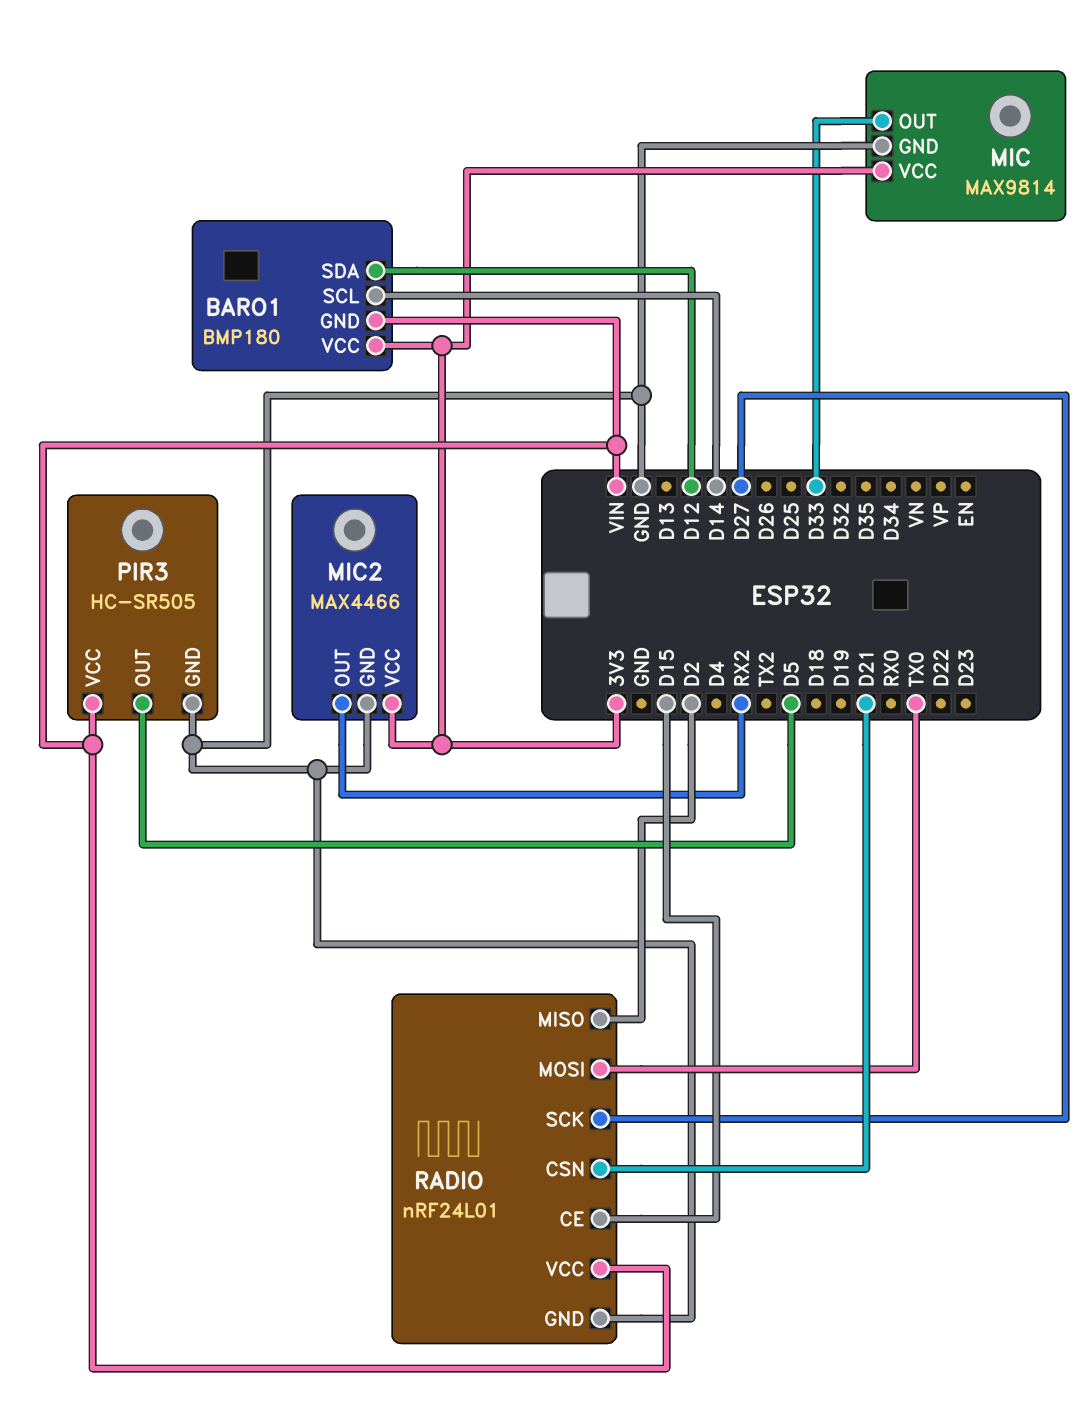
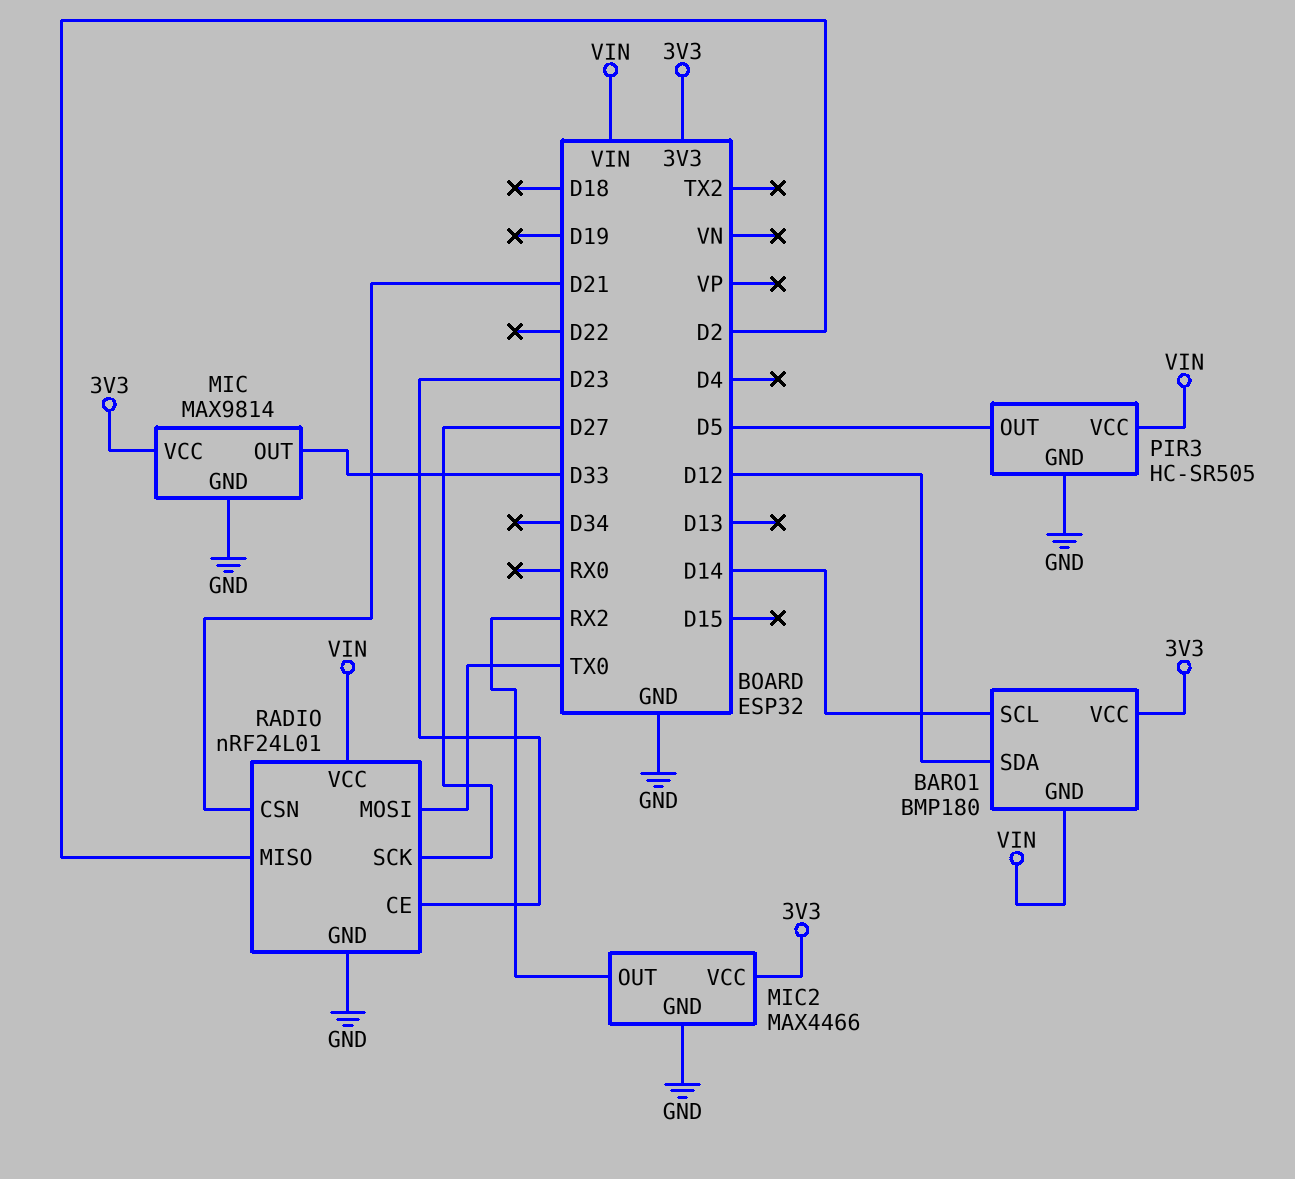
RADIO pin CE: D15 -> D23

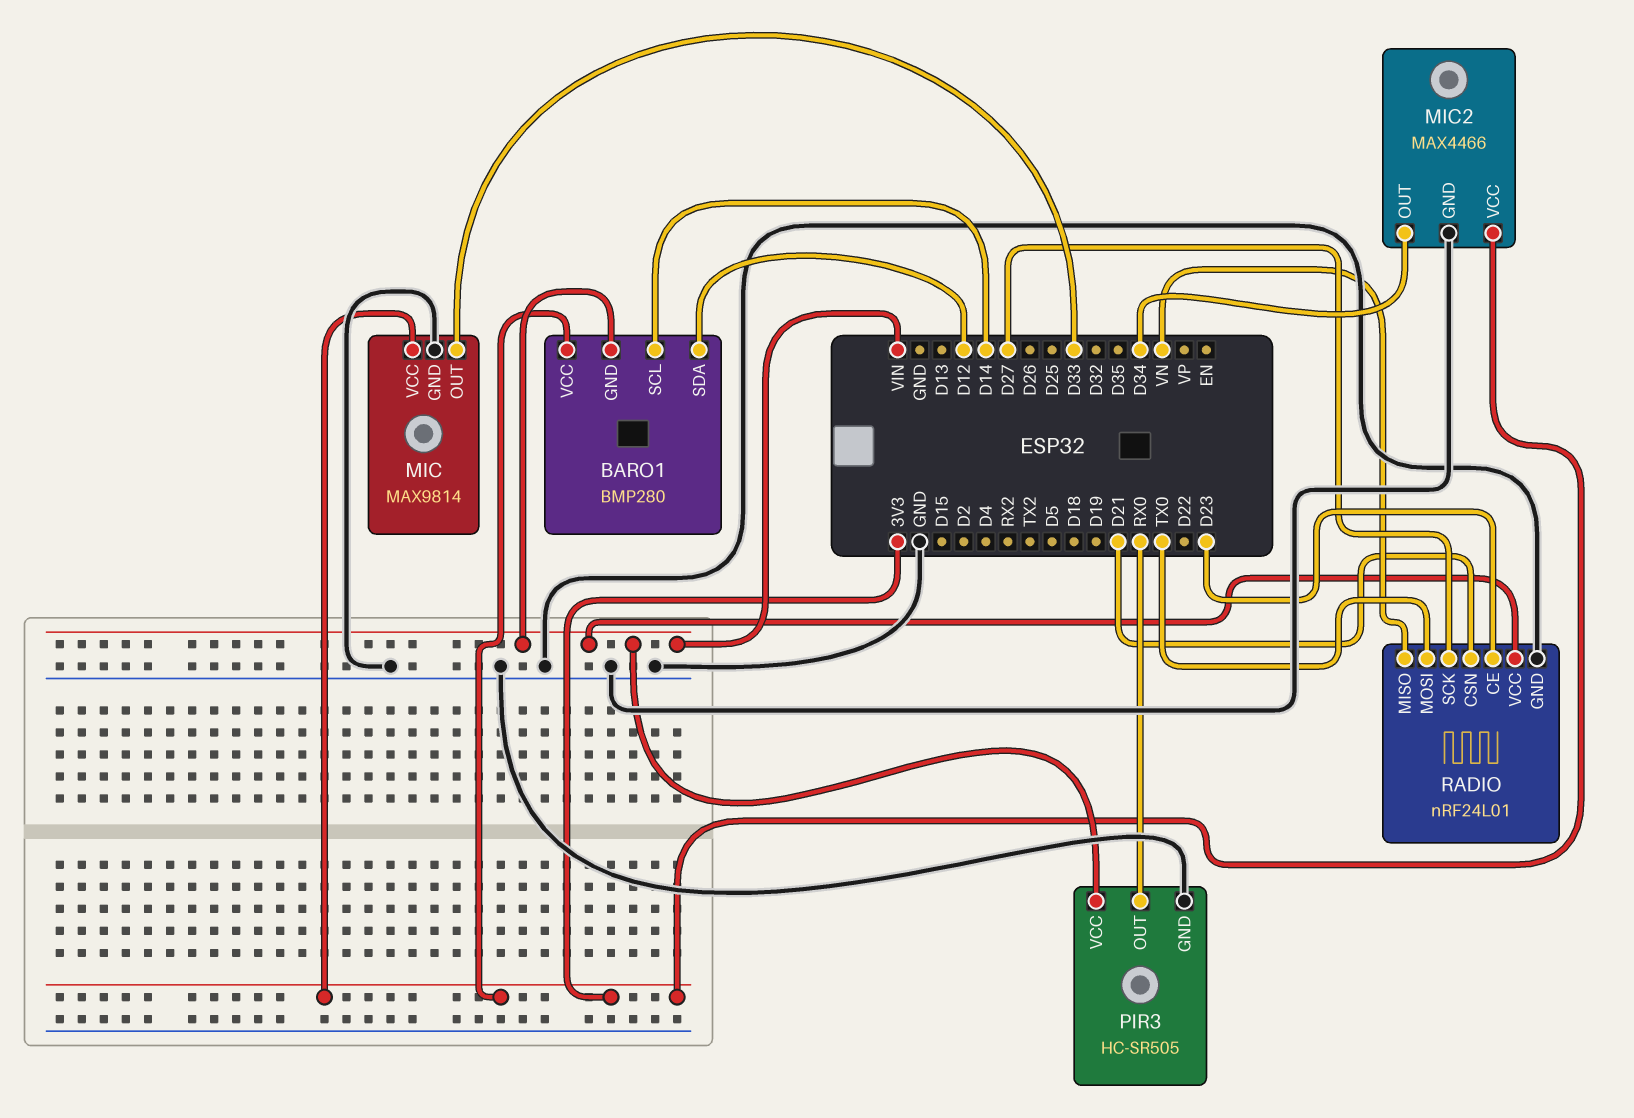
BARO1: BMP180 -> BMP280
MIC2 pin OUT: RX2 -> D34
PIR3 pin OUT: D5 -> RX0
RADIO pin MISO: D2 -> VN

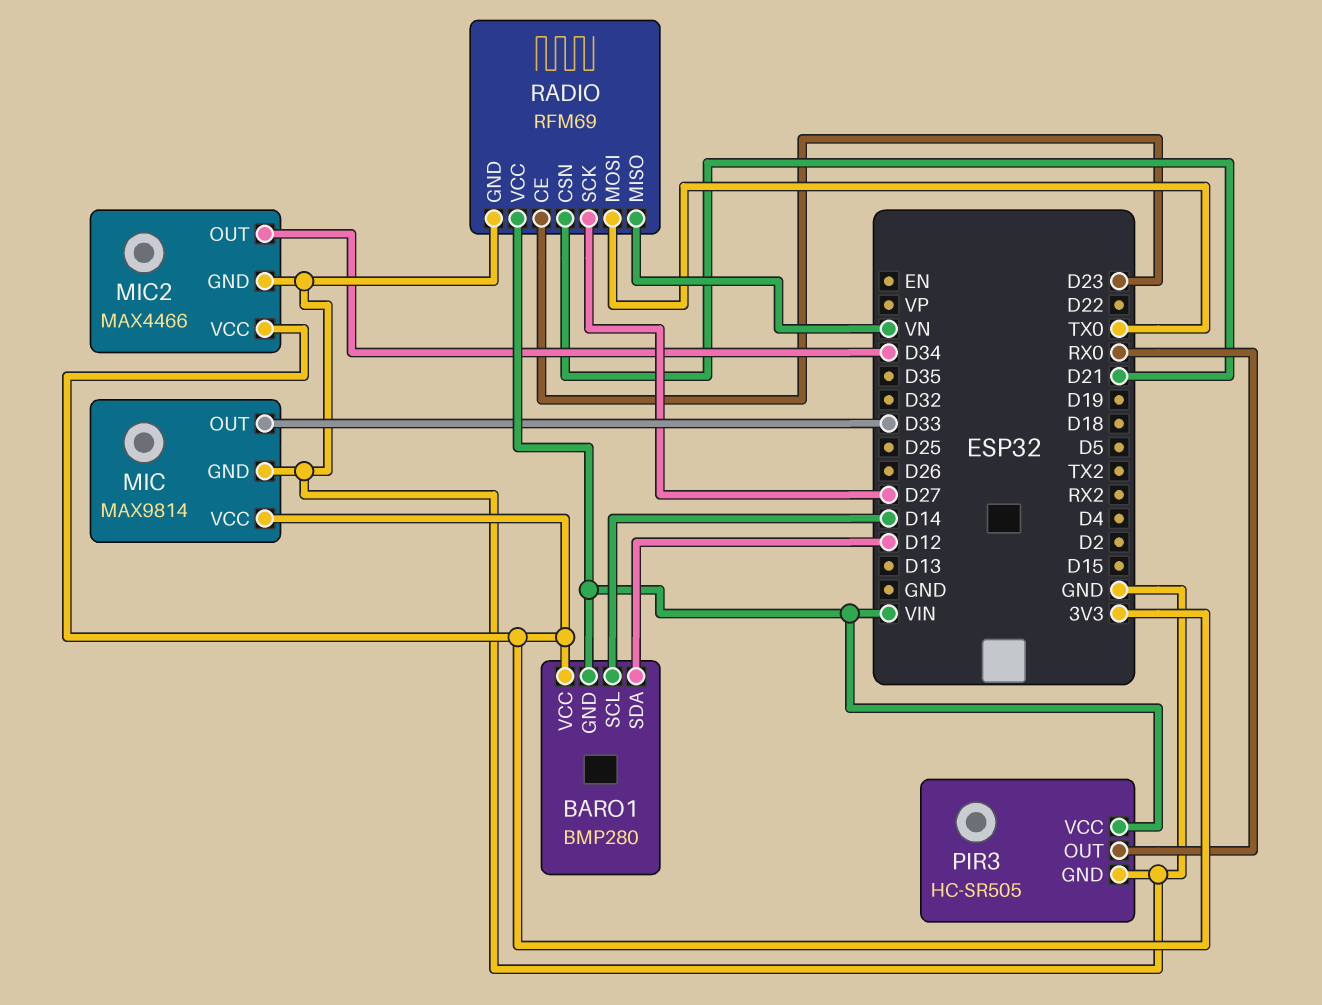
RADIO: nRF24L01 -> RFM69

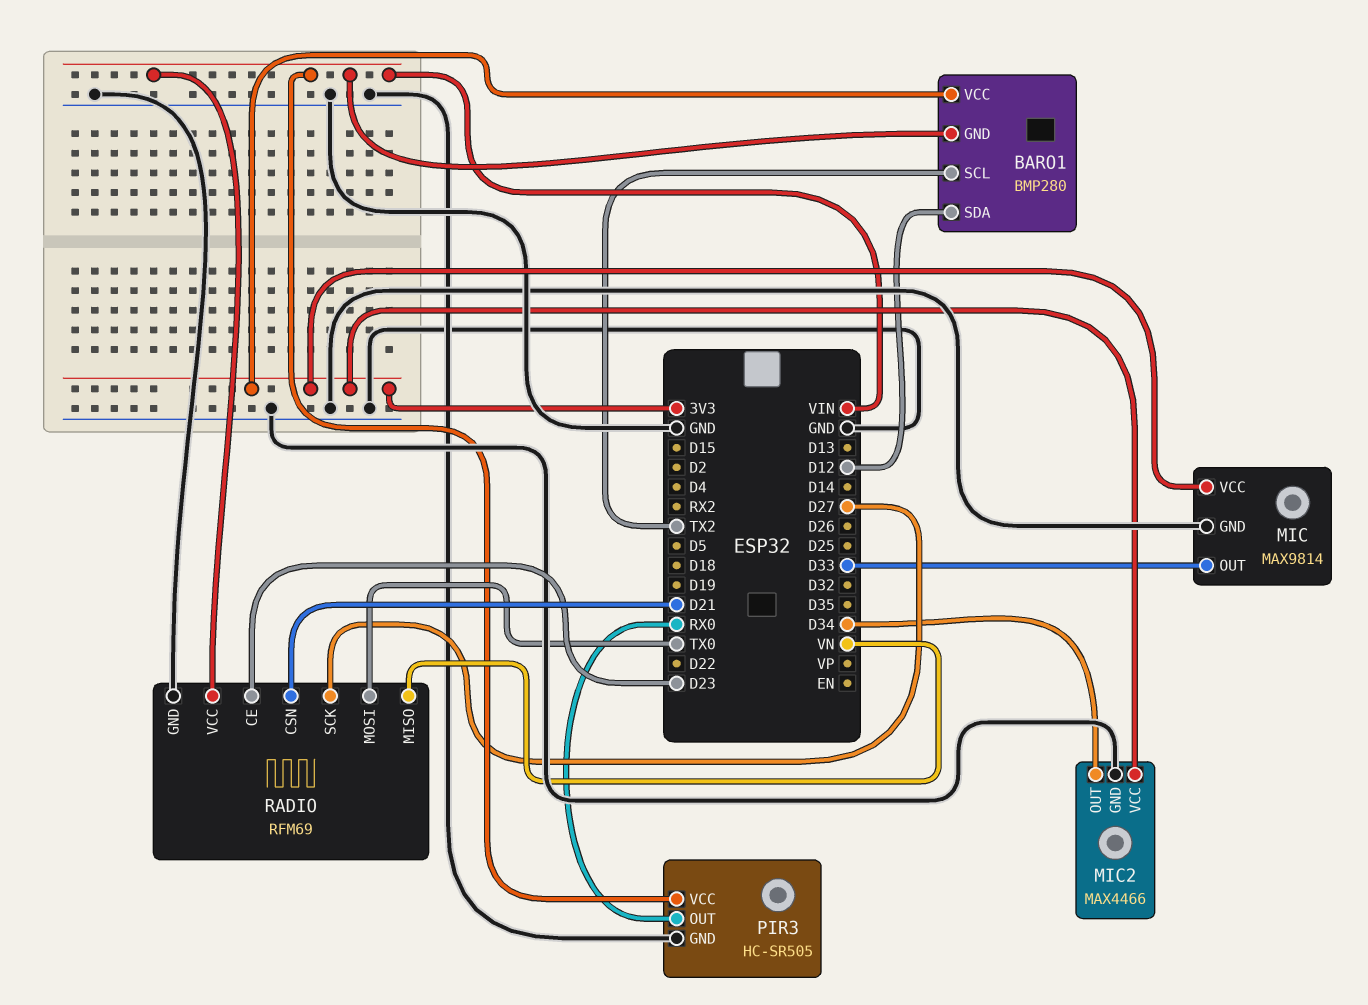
BARO1 pin SCL: D14 -> TX2

